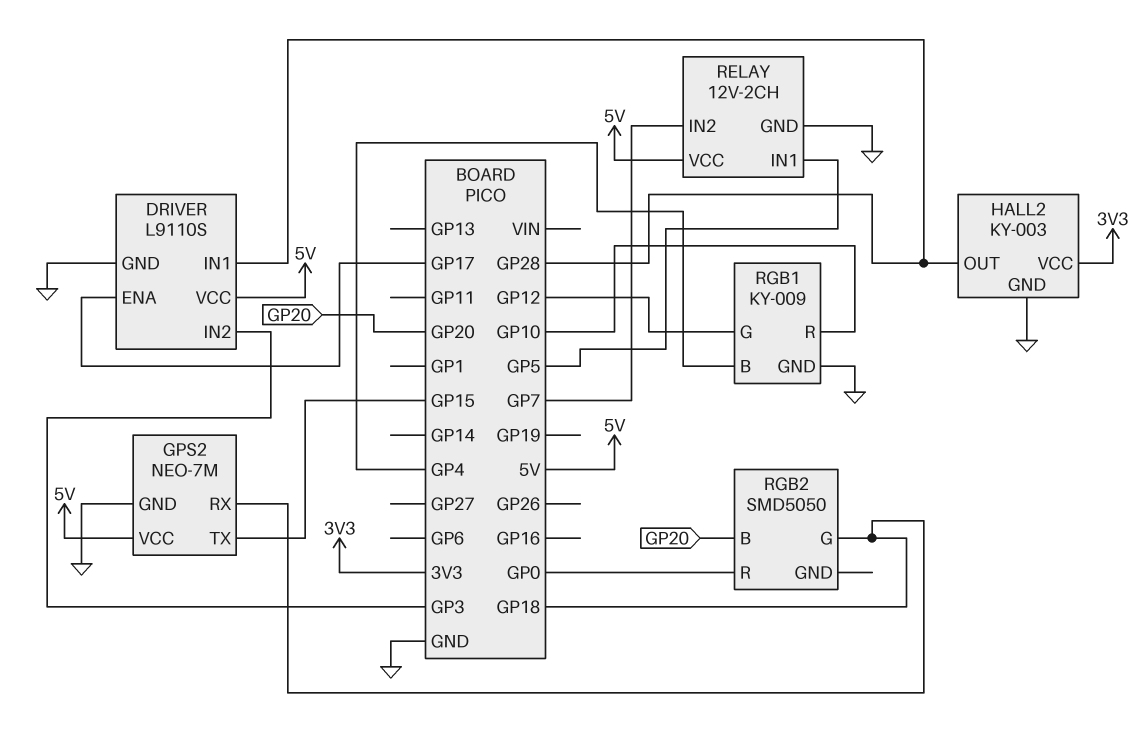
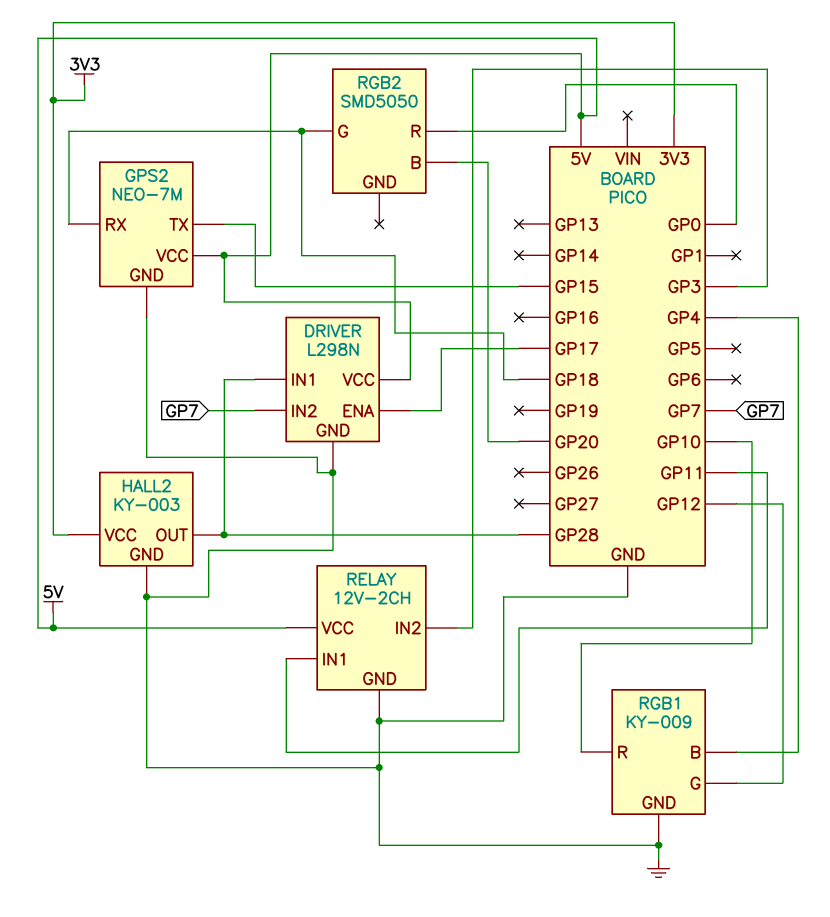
DRIVER: L9110S -> L298N
DRIVER pin IN2: GP3 -> GP7
RELAY pin IN1: GP5 -> GP11
RELAY pin IN2: GP7 -> GP3

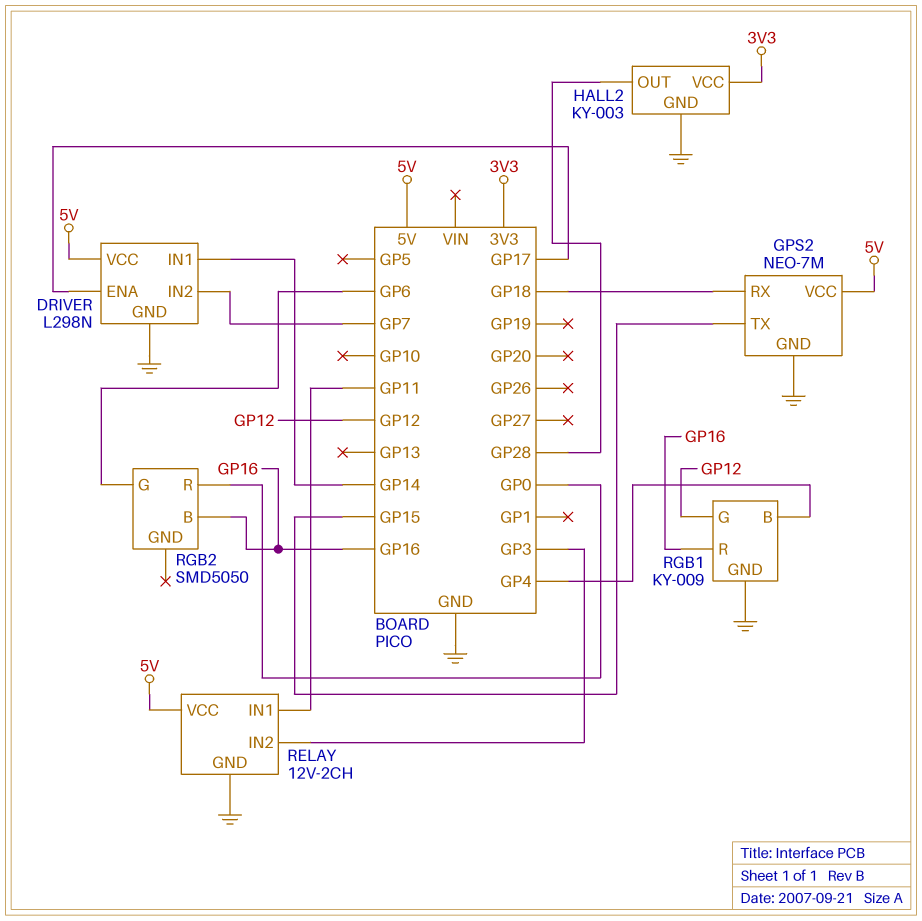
DRIVER pin IN1: GP28 -> GP14
RGB1 pin R: GP10 -> GP16
RGB2 pin B: GP20 -> GP16
RGB2 pin G: GP18 -> GP6

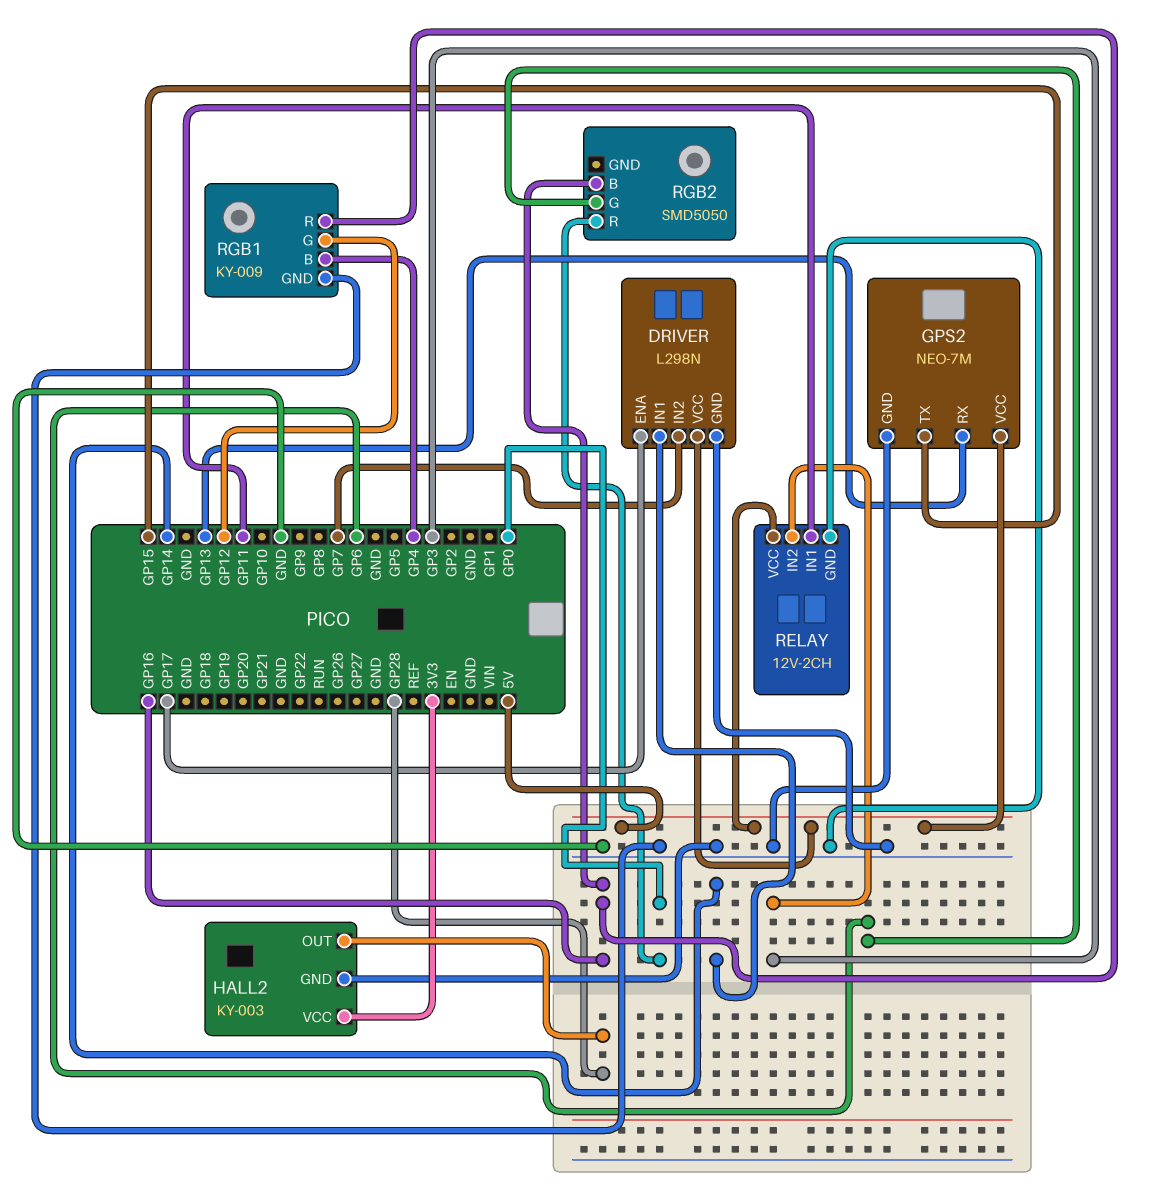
GPS2 pin RX: GP18 -> GP13

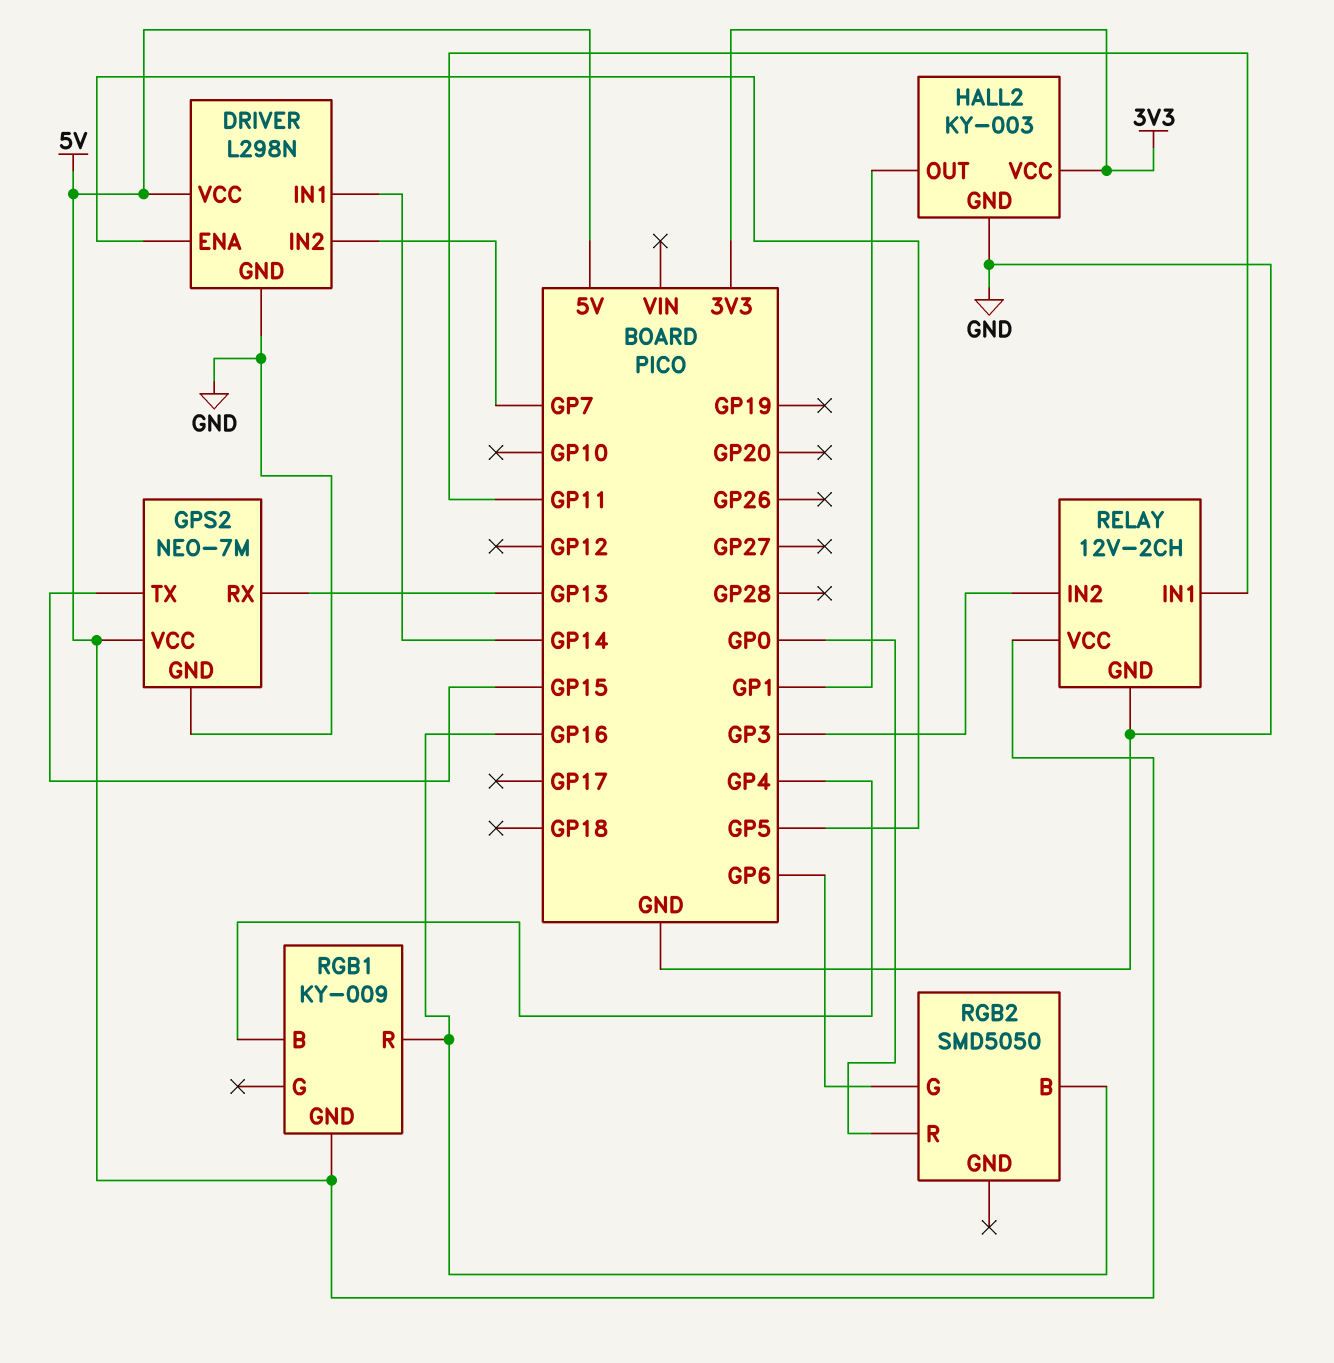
DRIVER pin ENA: GP17 -> GP5
HALL2 pin OUT: GP28 -> GP1
RGB1 pin G: GP12 -> none
RGB1 pin GND: GND -> 5V

